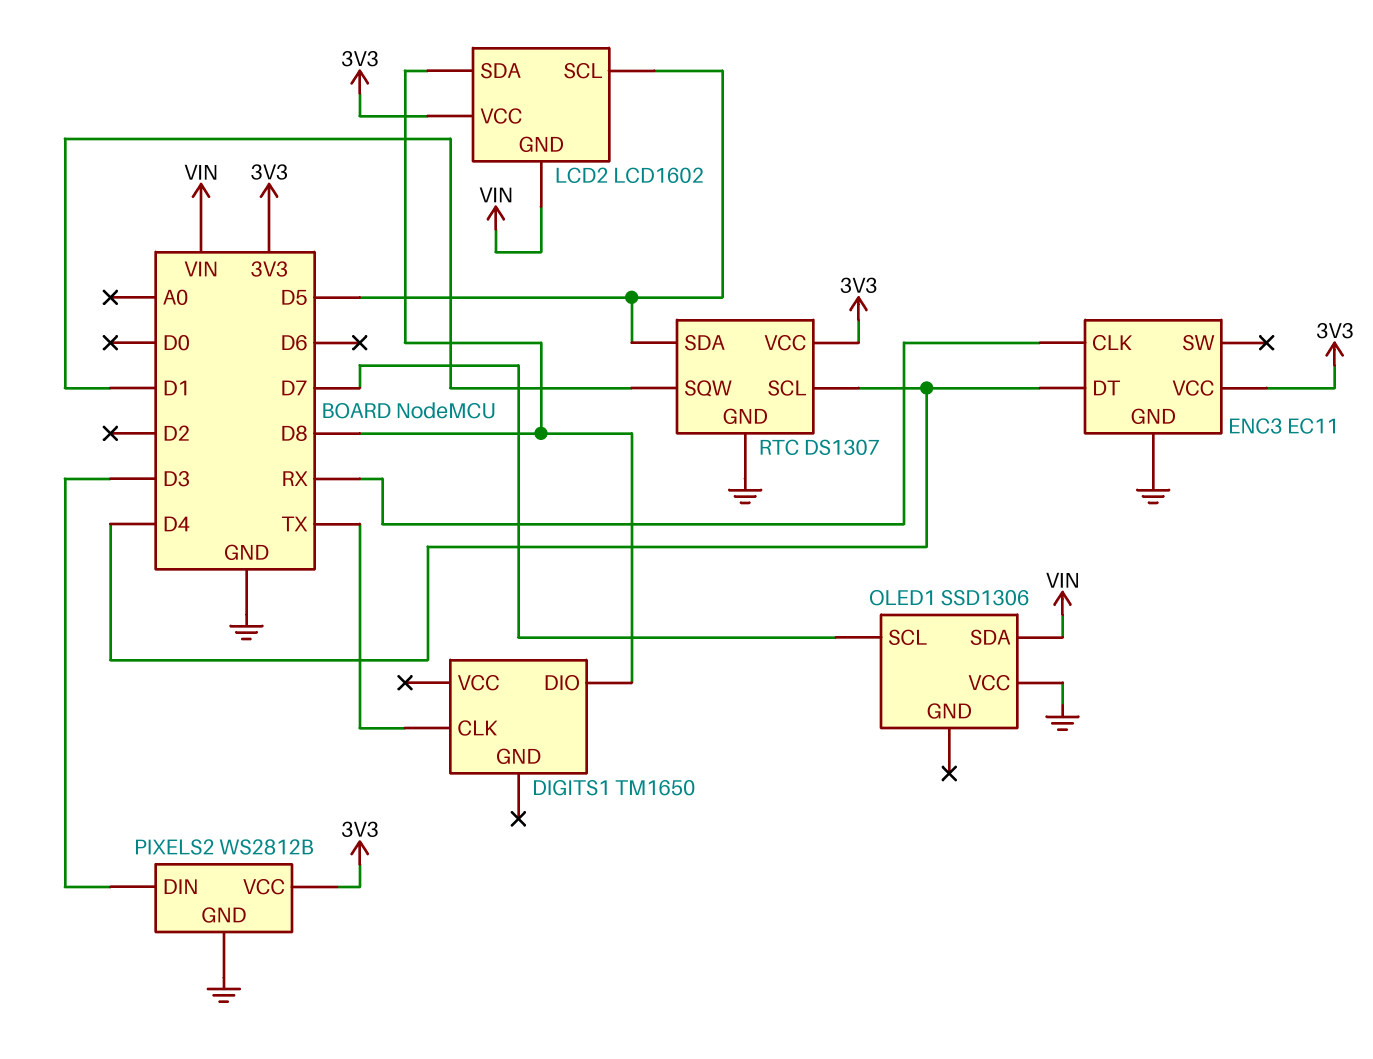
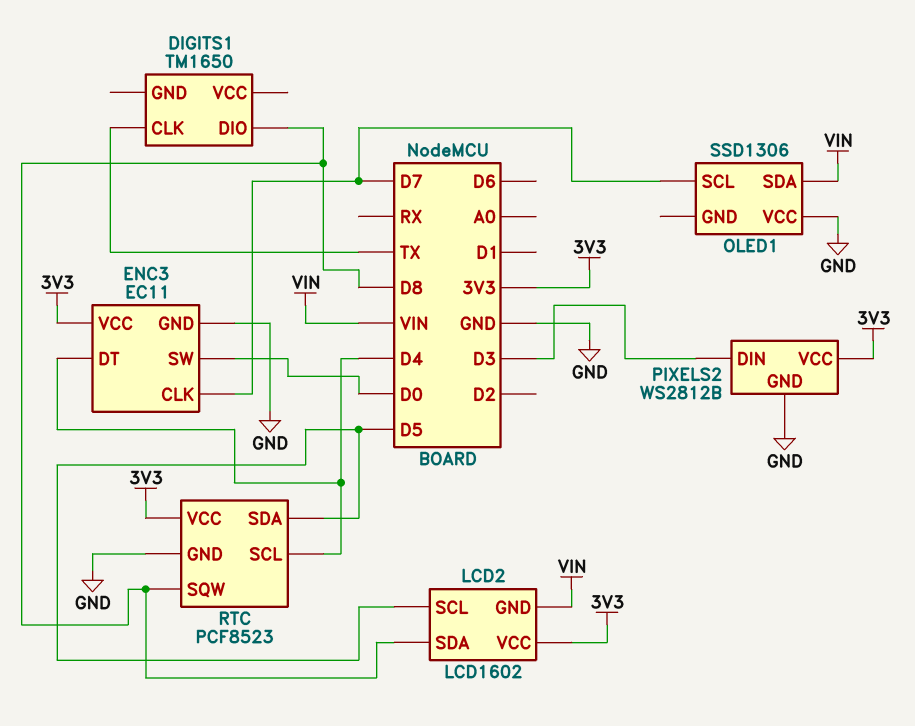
ENC3 pin CLK: RX -> D7
ENC3 pin SW: none -> D0
RTC: DS1307 -> PCF8523
RTC pin SQW: D1 -> D8

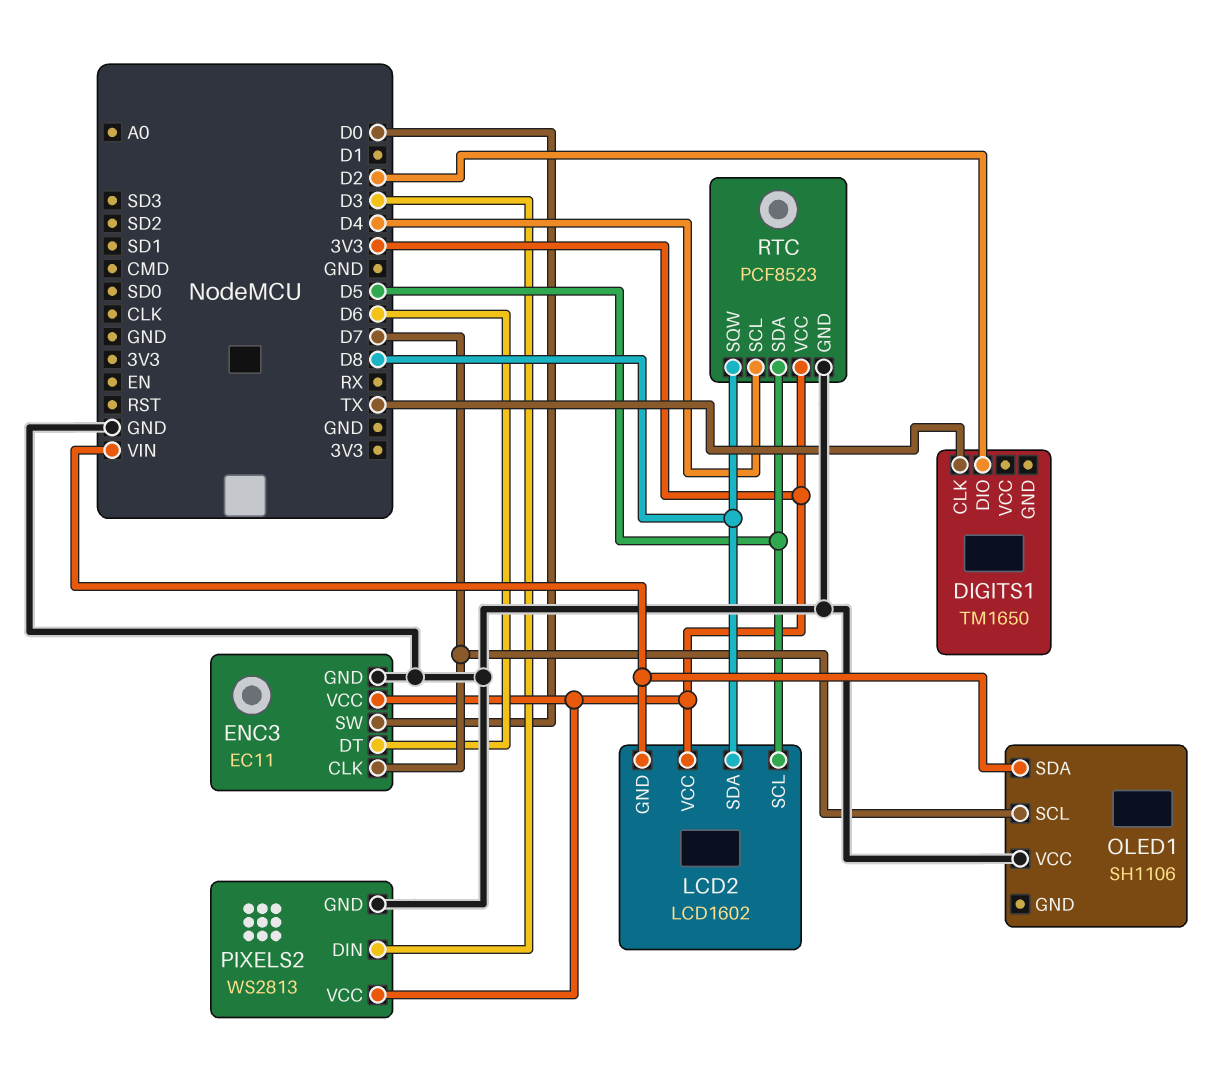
DIGITS1 pin DIO: D8 -> D2
ENC3 pin DT: D4 -> D6
OLED1: SSD1306 -> SH1106
PIXELS2: WS2812B -> WS2813

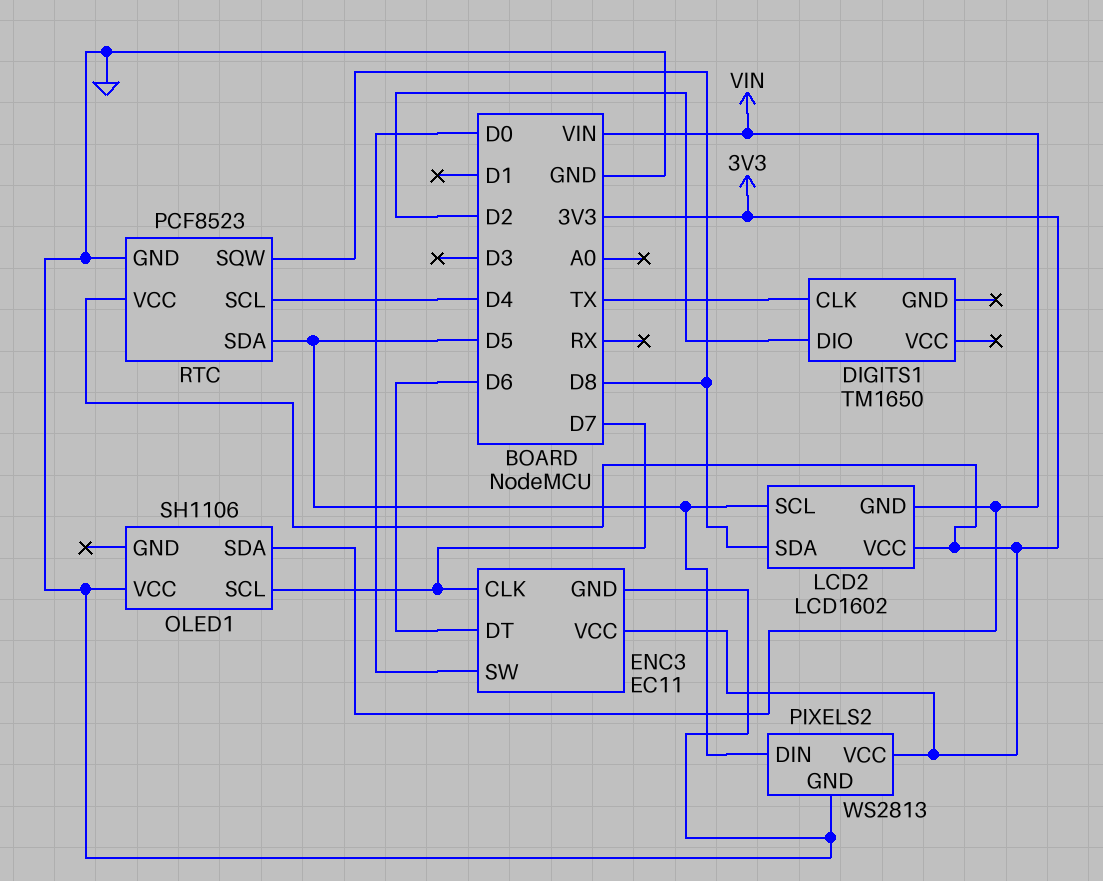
PIXELS2 pin DIN: D3 -> D5

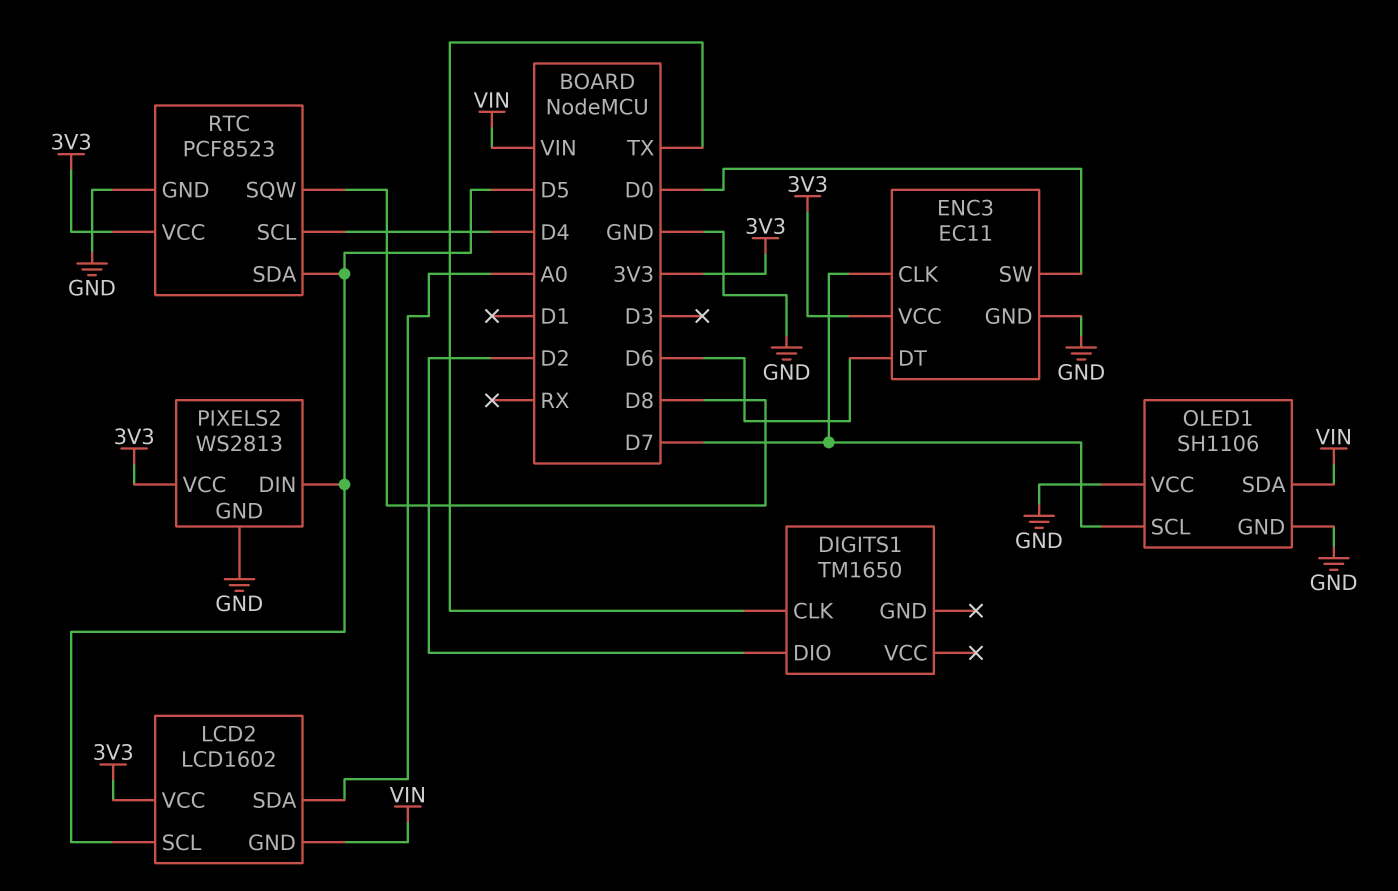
LCD2 pin SDA: D8 -> A0
OLED1 pin GND: none -> GND

